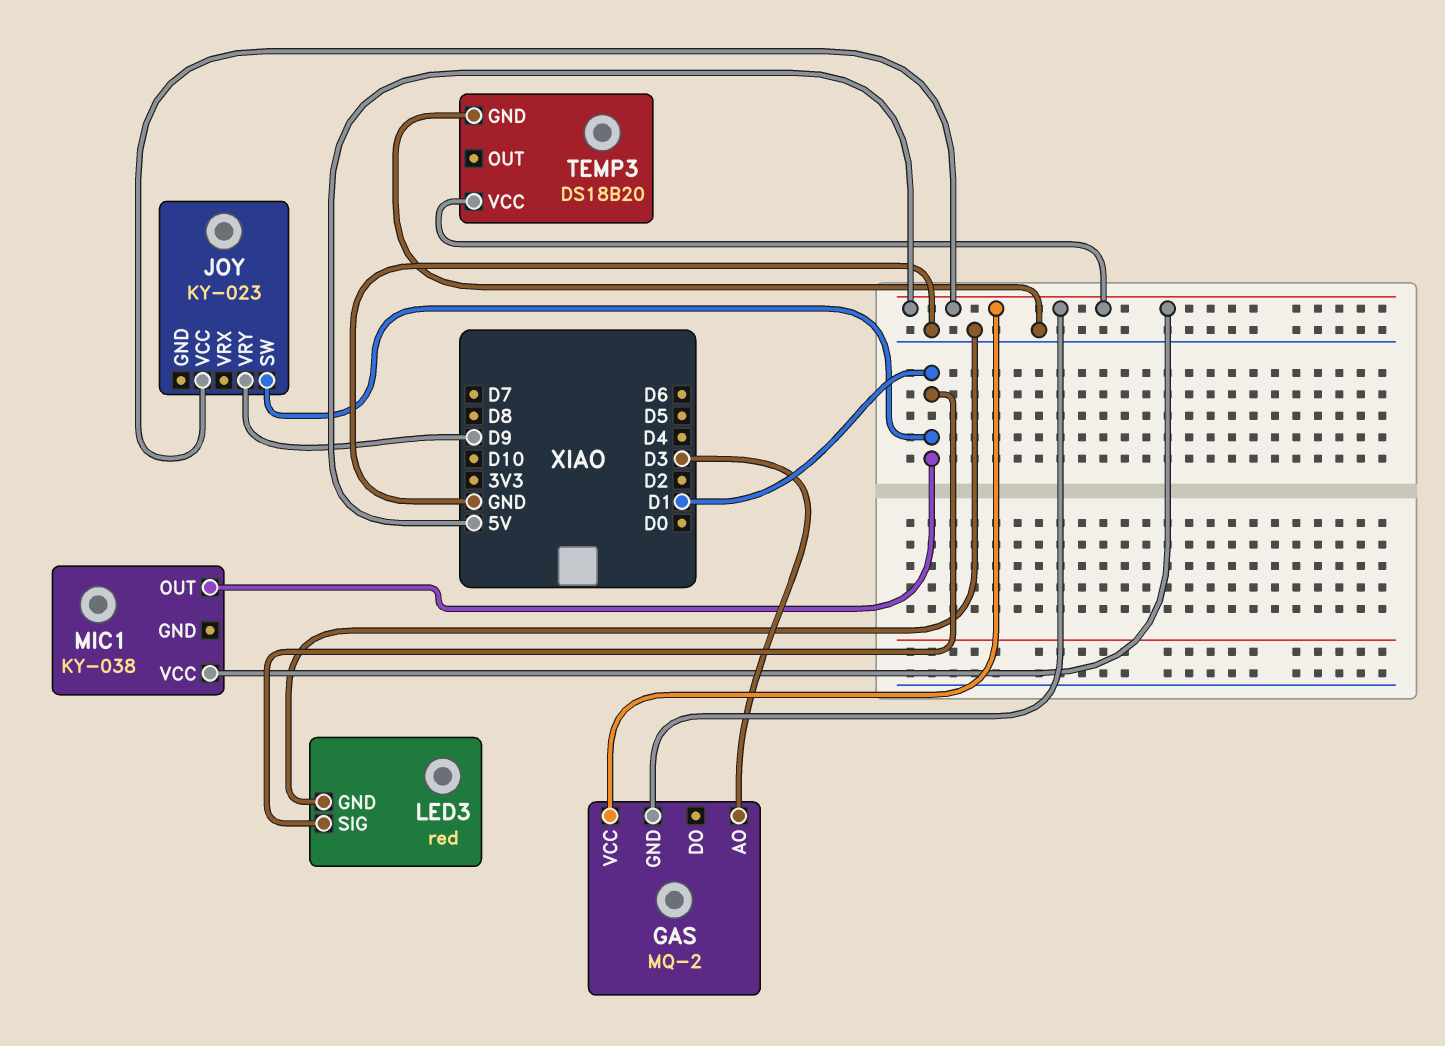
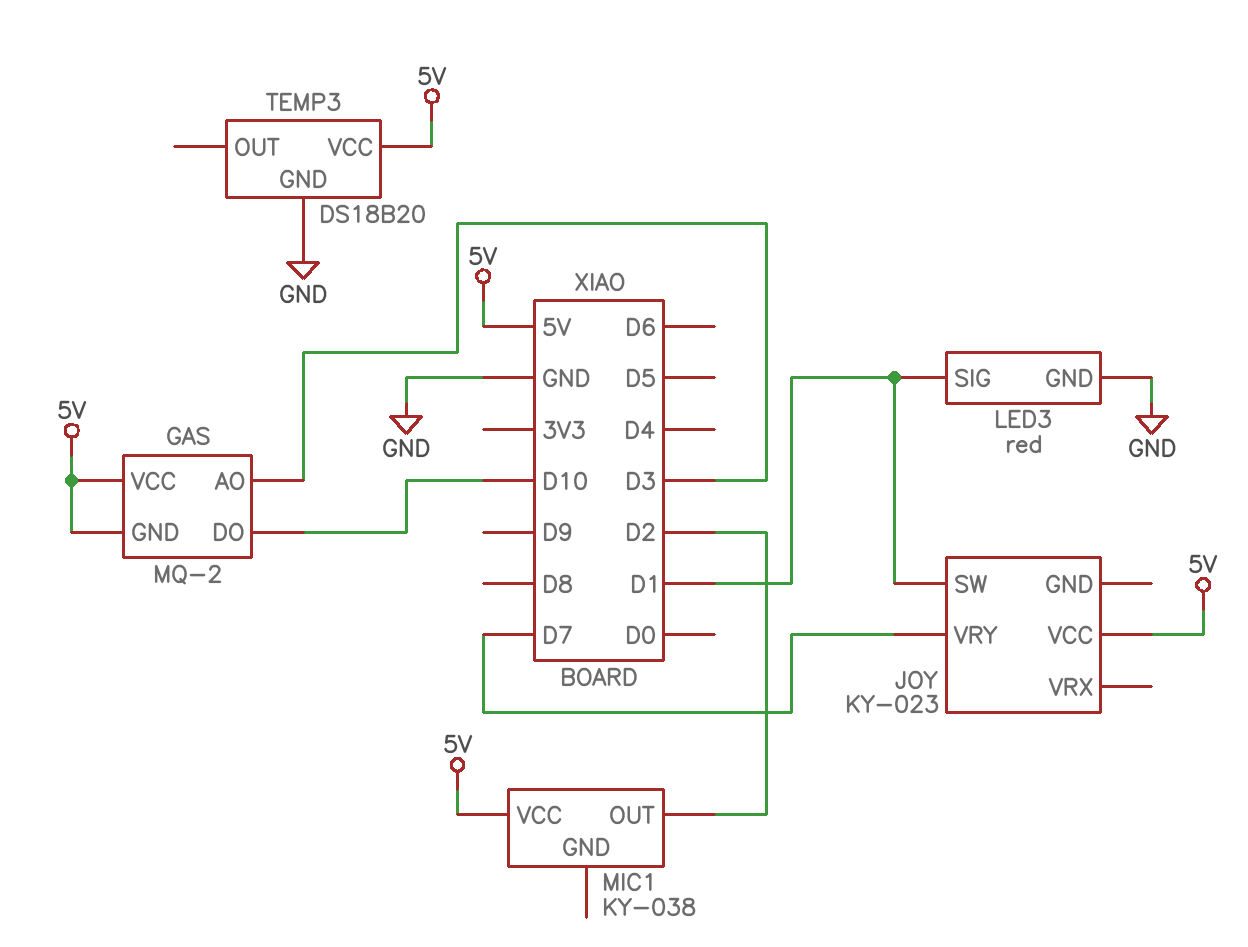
GAS pin DO: none -> D10
JOY pin VRY: D9 -> D7
MIC1 pin OUT: D1 -> D2

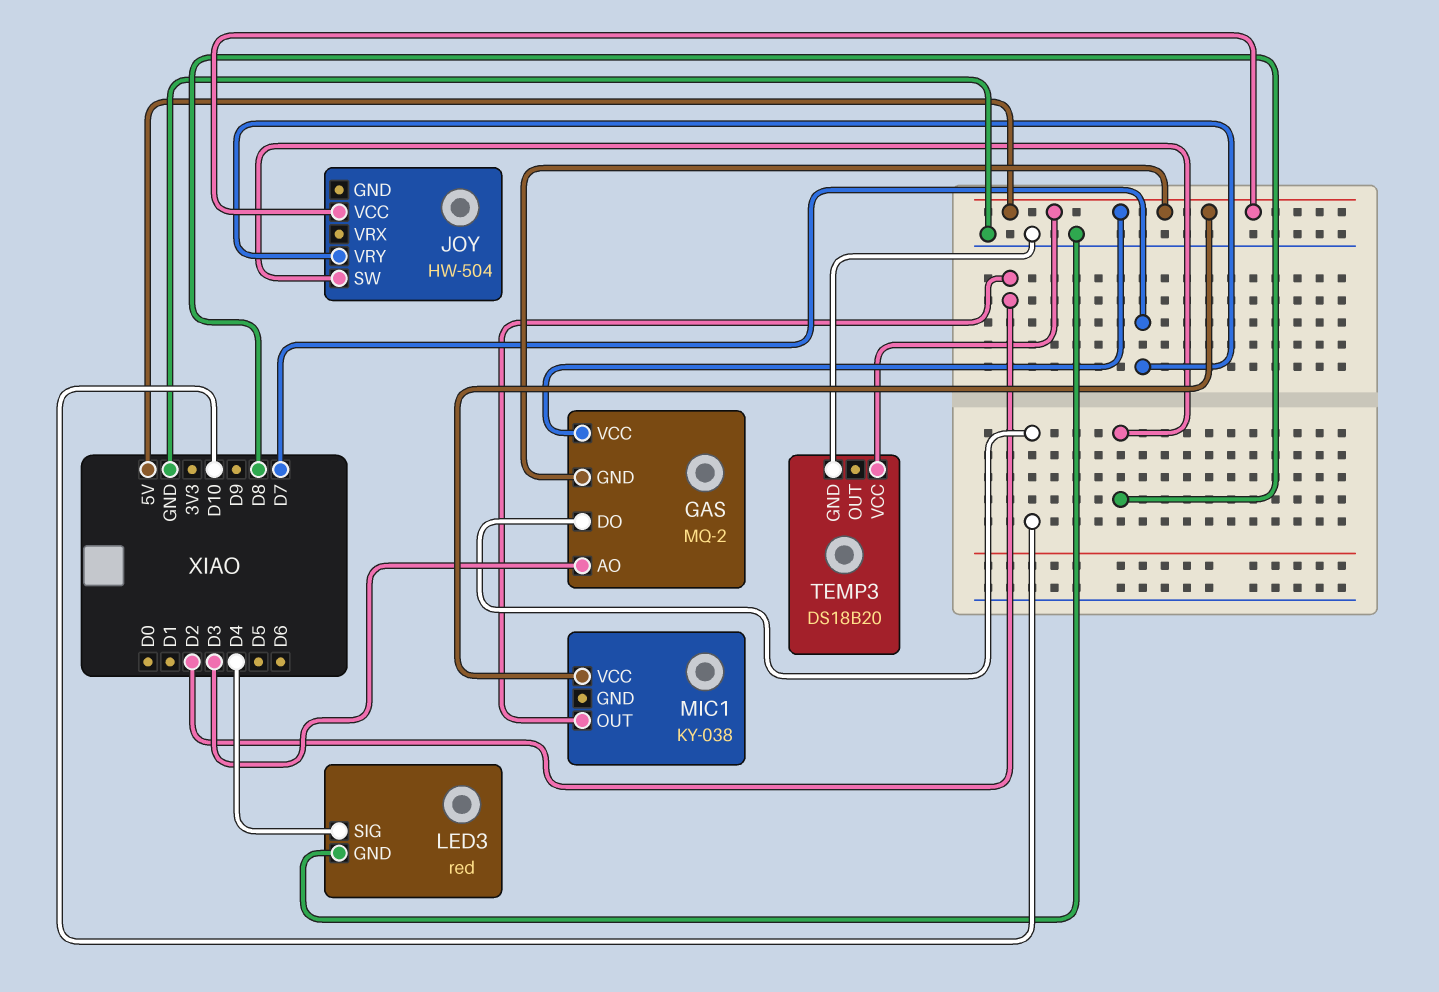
JOY: KY-023 -> HW-504
JOY pin SW: D1 -> D8
LED3 pin SIG: D1 -> D4

